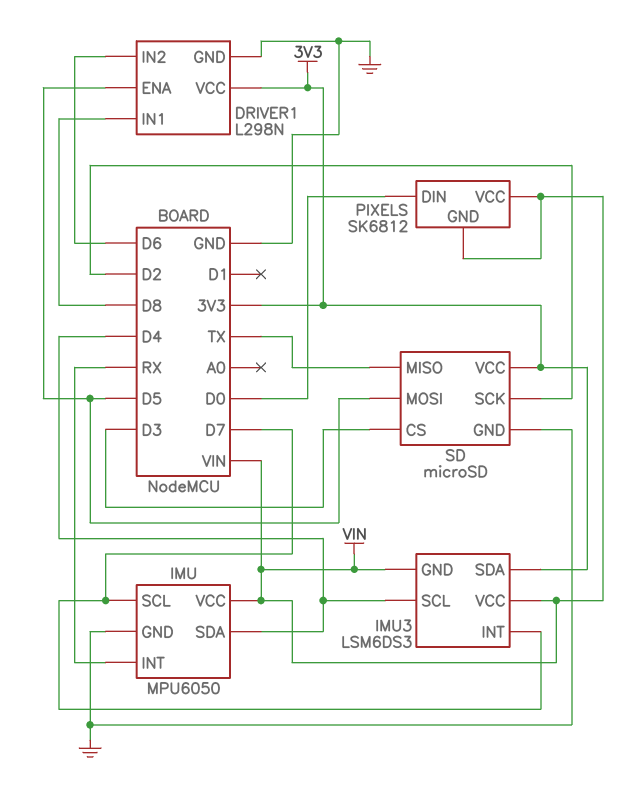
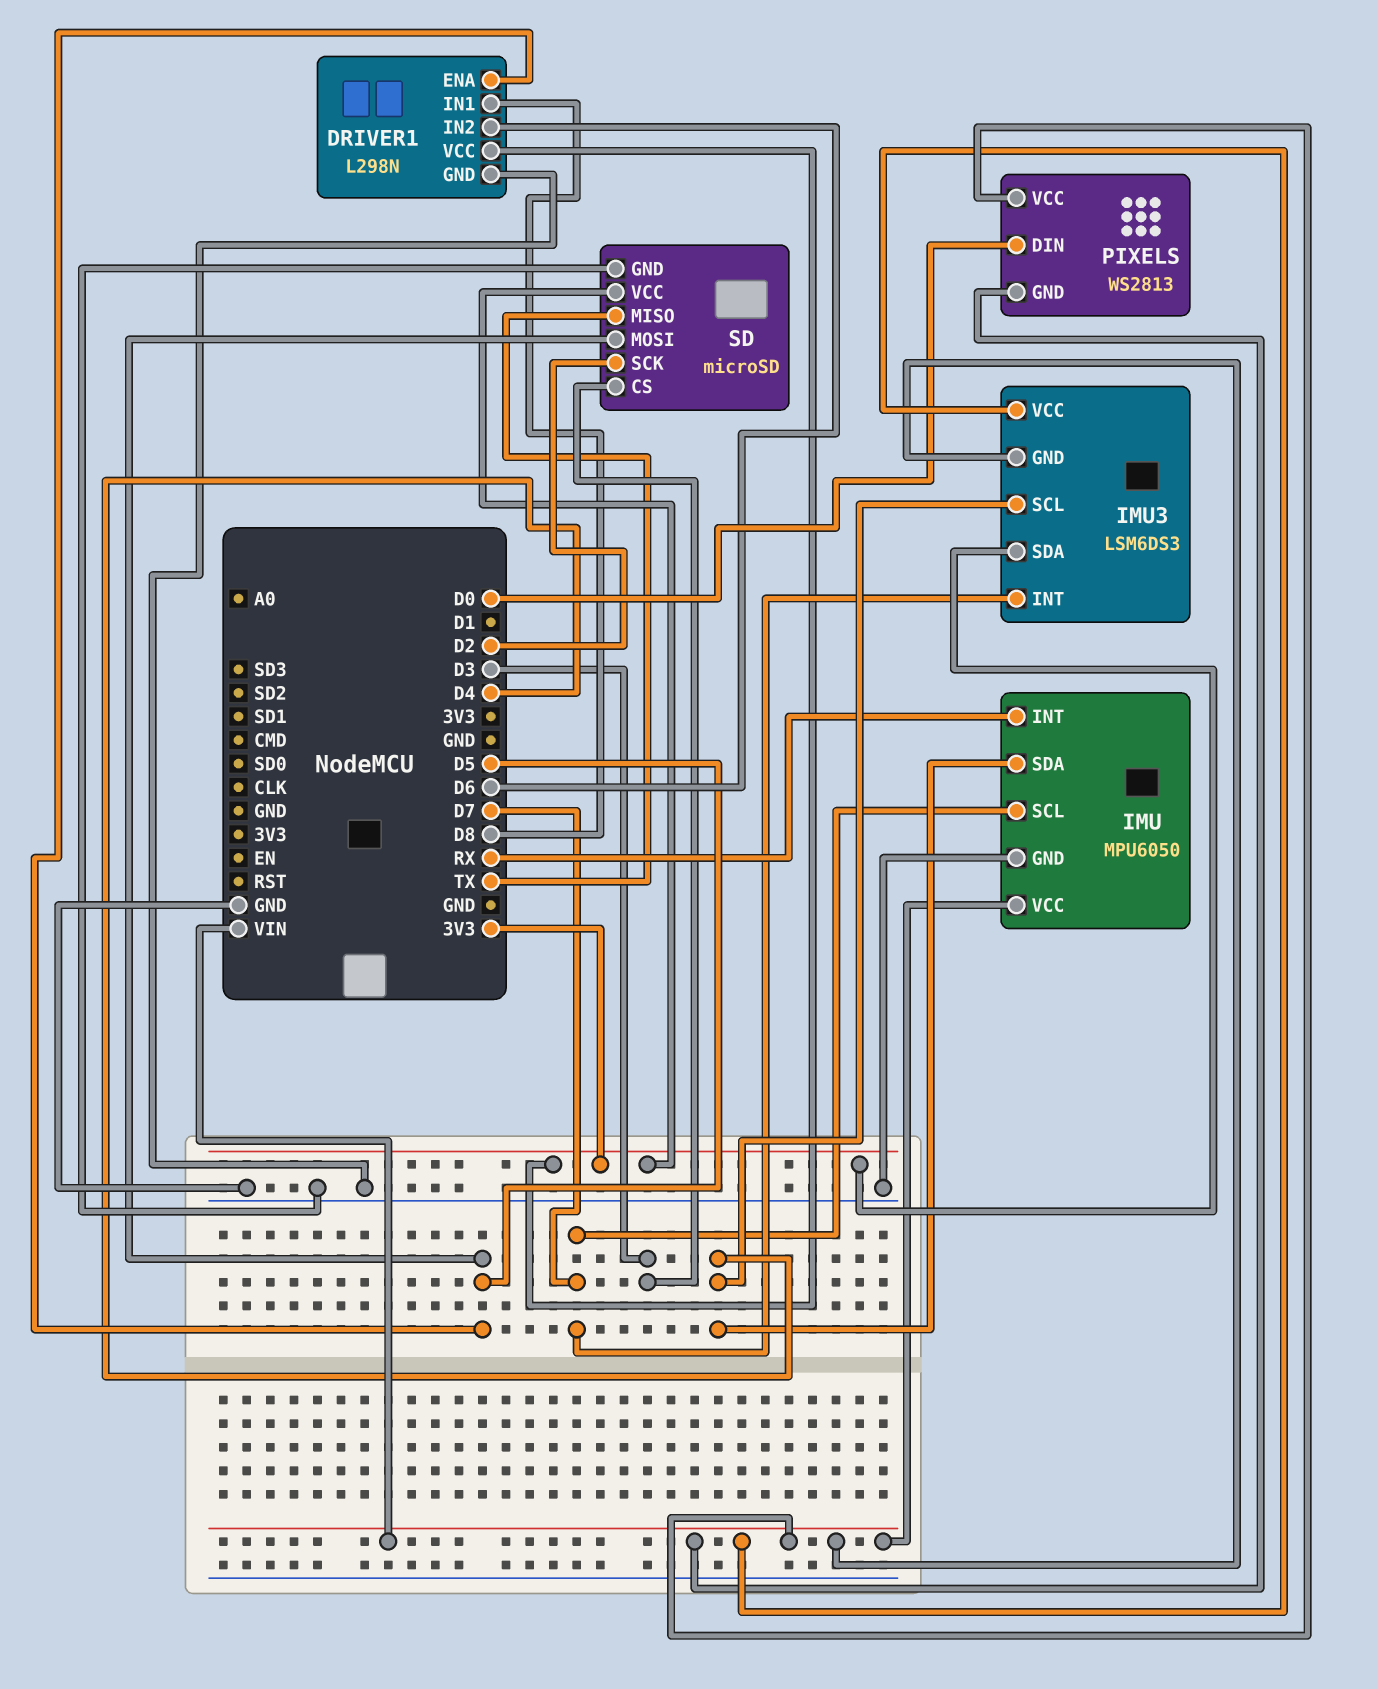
PIXELS: SK6812 -> WS2813

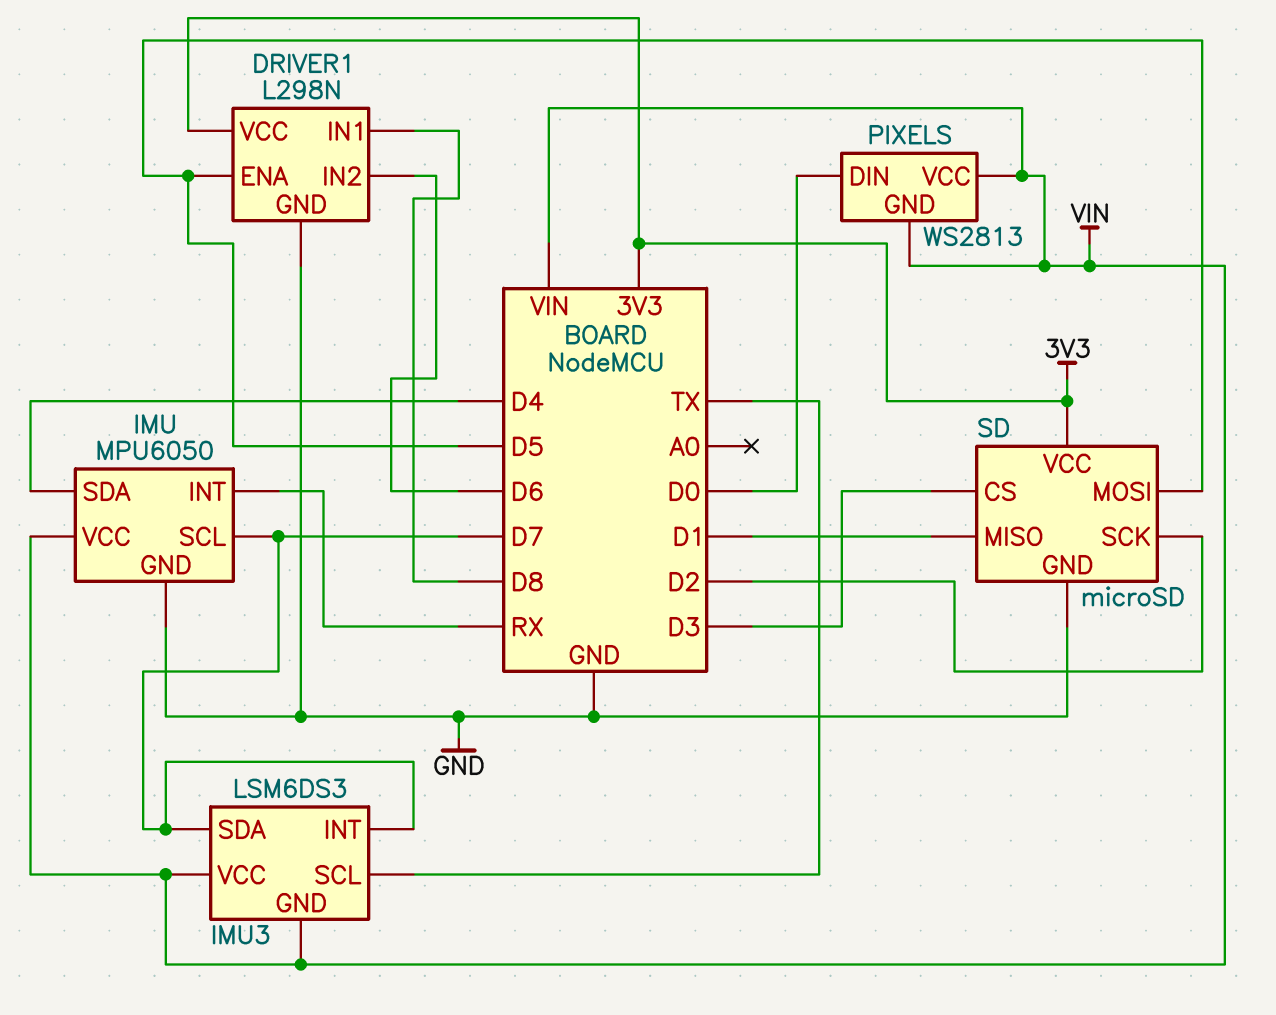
IMU3 pin SCL: D4 -> TX
IMU3 pin SDA: 3V3 -> D7
SD pin MISO: TX -> D1

